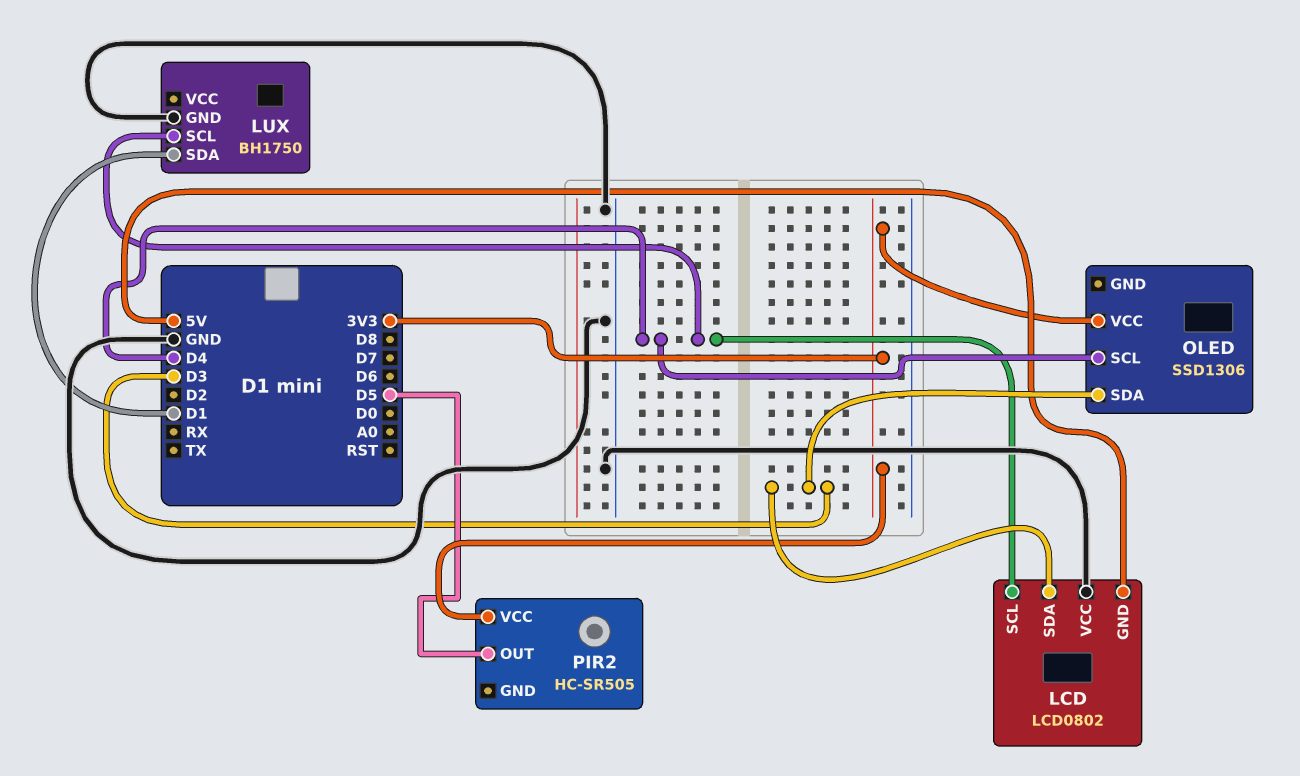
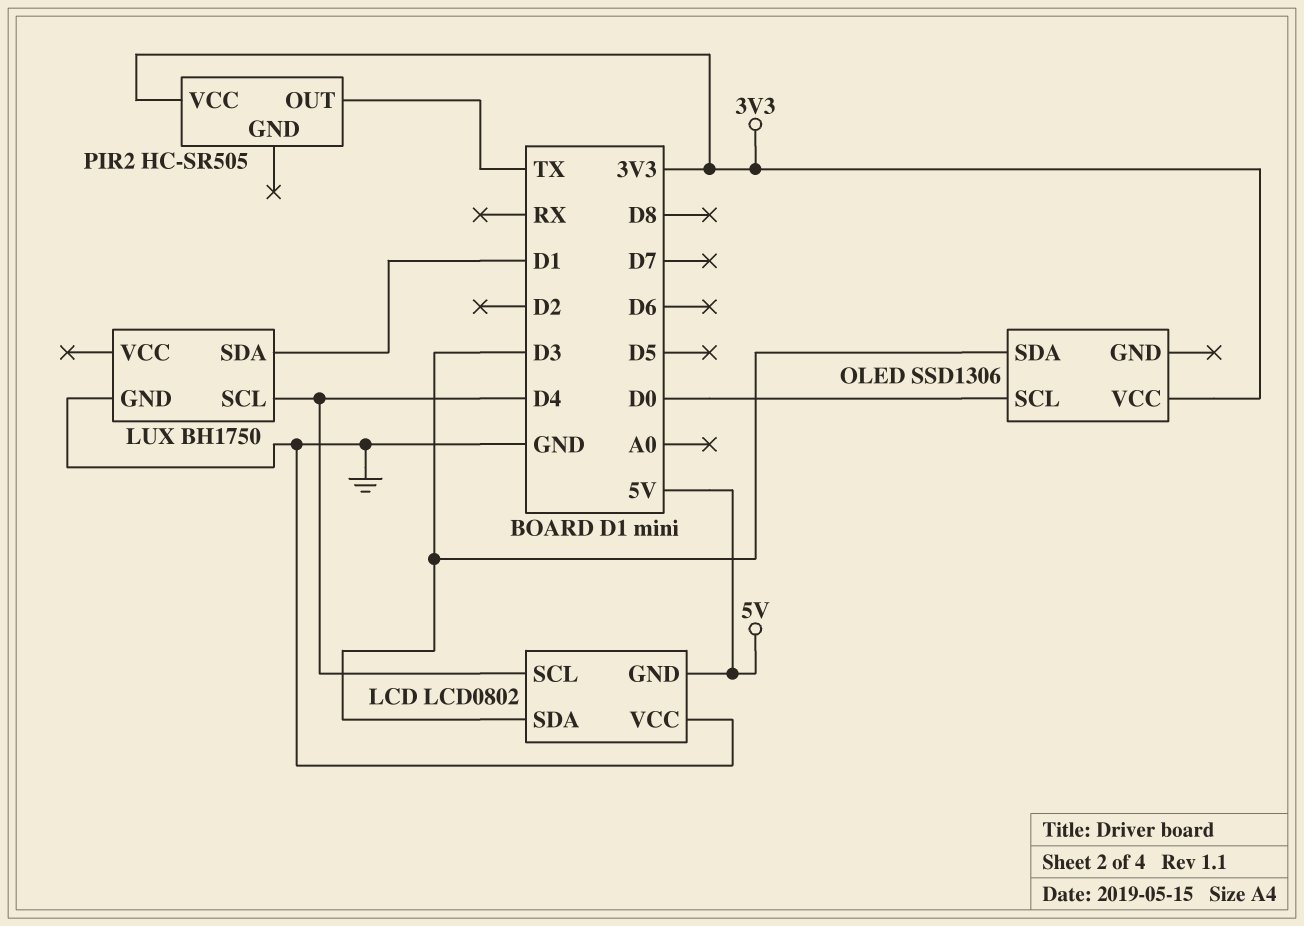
OLED pin SCL: D4 -> D0
PIR2 pin OUT: D5 -> TX

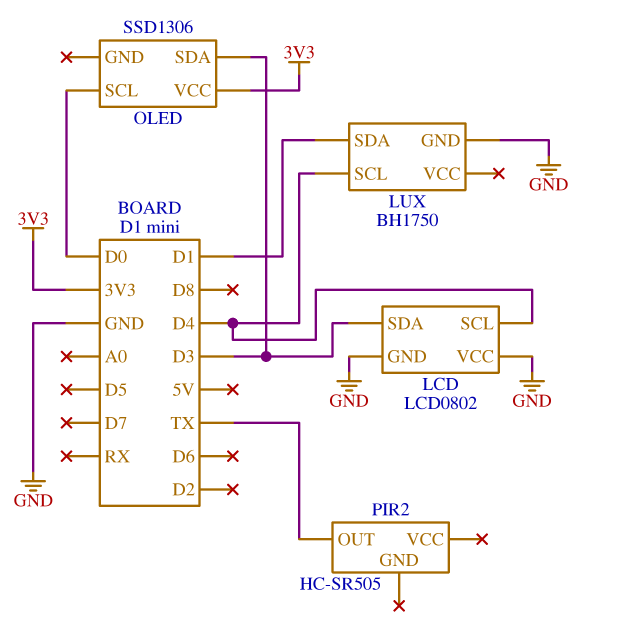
LCD pin GND: 5V -> GND
PIR2 pin VCC: 3V3 -> none

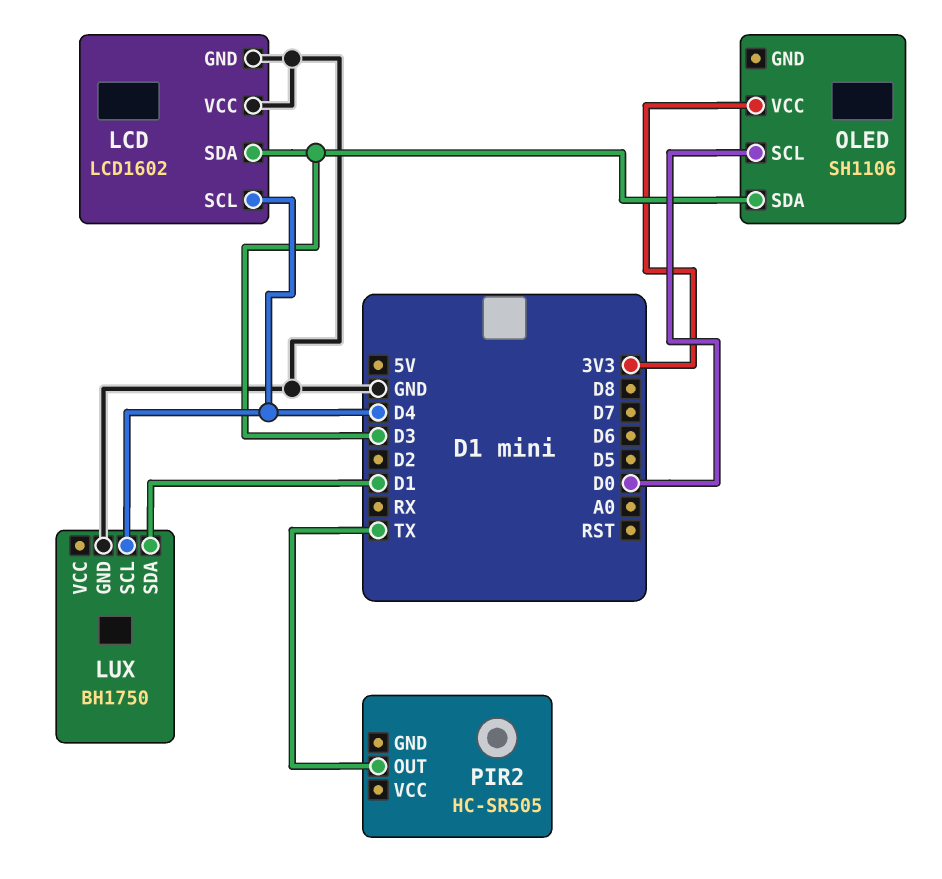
LCD: LCD0802 -> LCD1602
OLED: SSD1306 -> SH1106

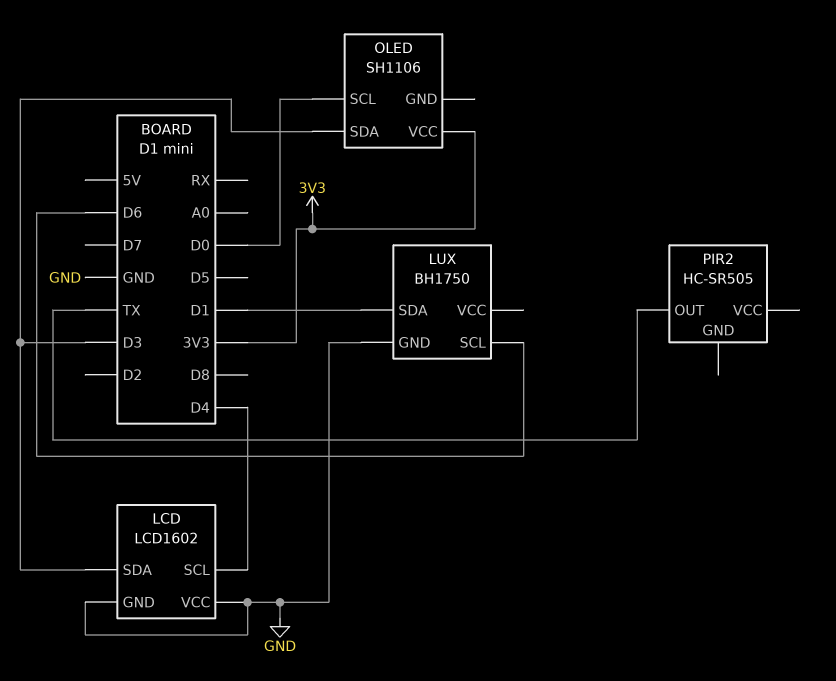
LUX pin SCL: D4 -> D6

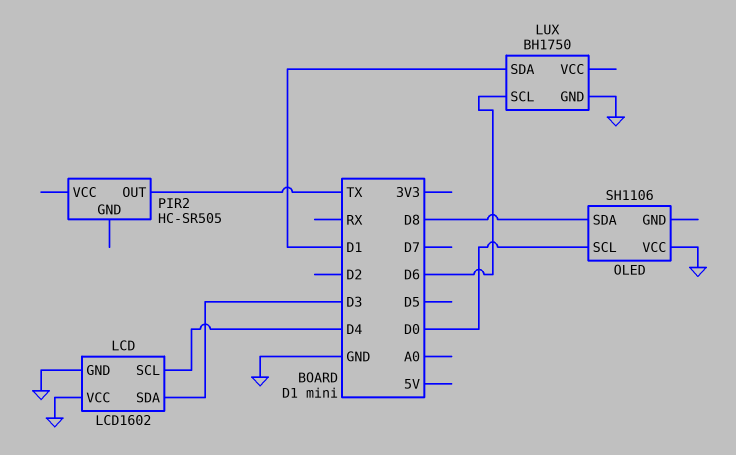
OLED pin SDA: D3 -> D8
OLED pin VCC: 3V3 -> GND

